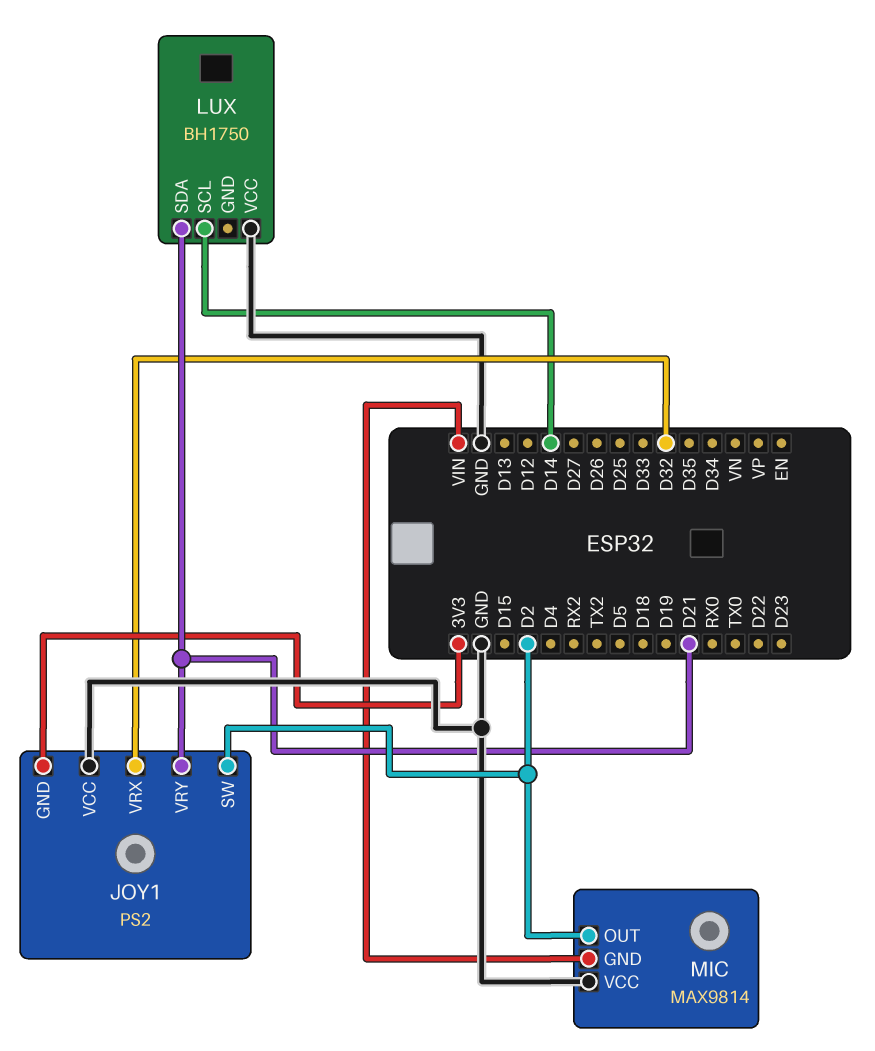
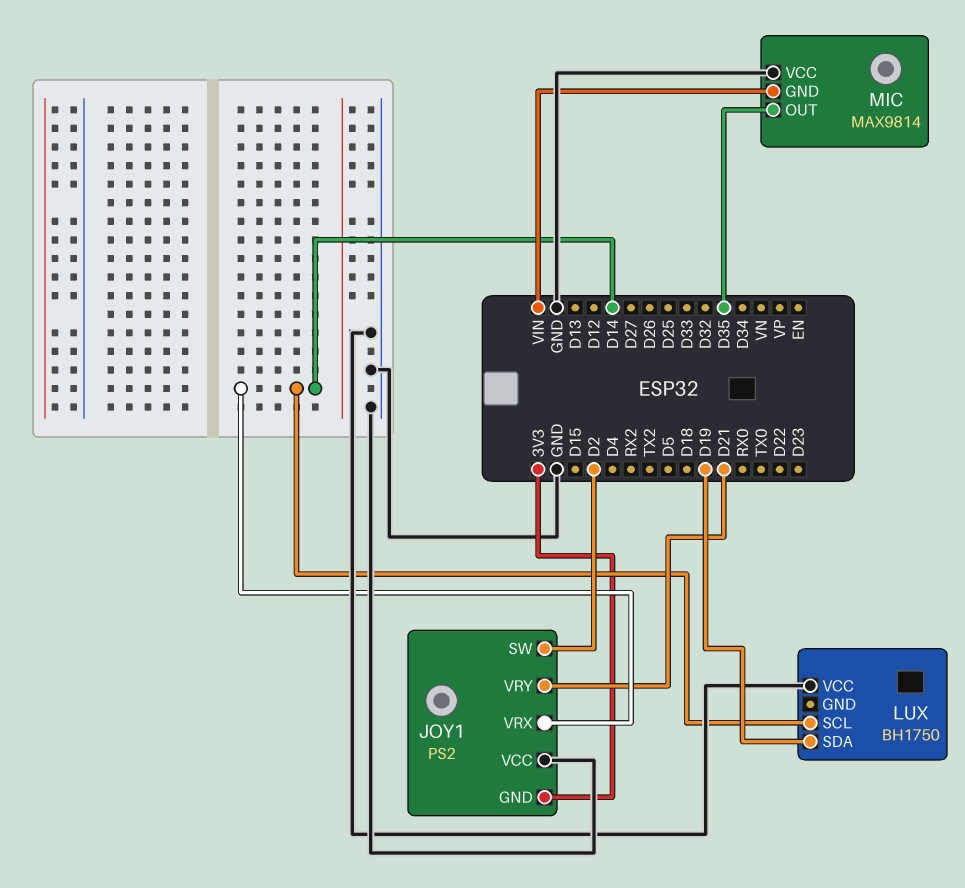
JOY1 pin VRX: D32 -> D14
LUX pin SDA: D21 -> D19
MIC pin OUT: D2 -> D35

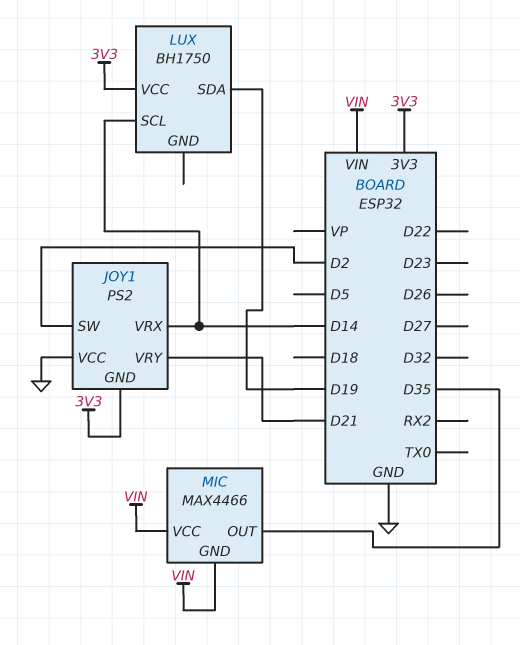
LUX pin VCC: GND -> 3V3
MIC: MAX9814 -> MAX4466
MIC pin VCC: GND -> VIN

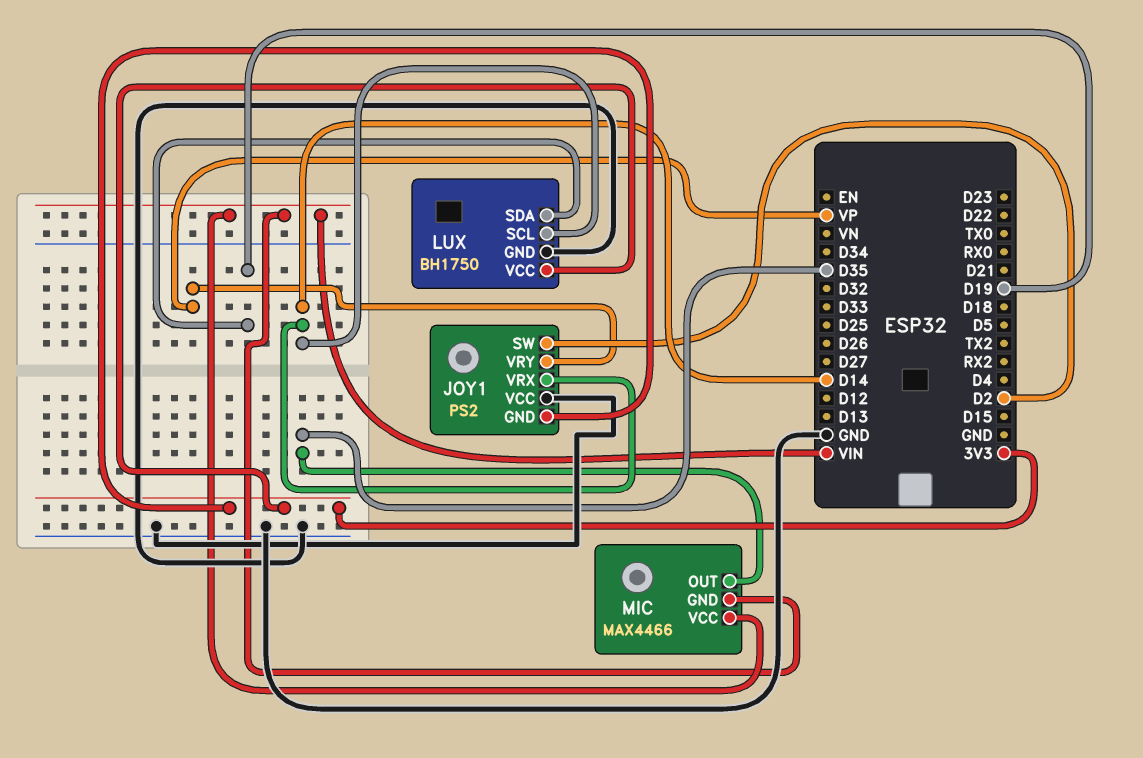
JOY1 pin VRY: D21 -> VP
LUX pin GND: none -> GND

